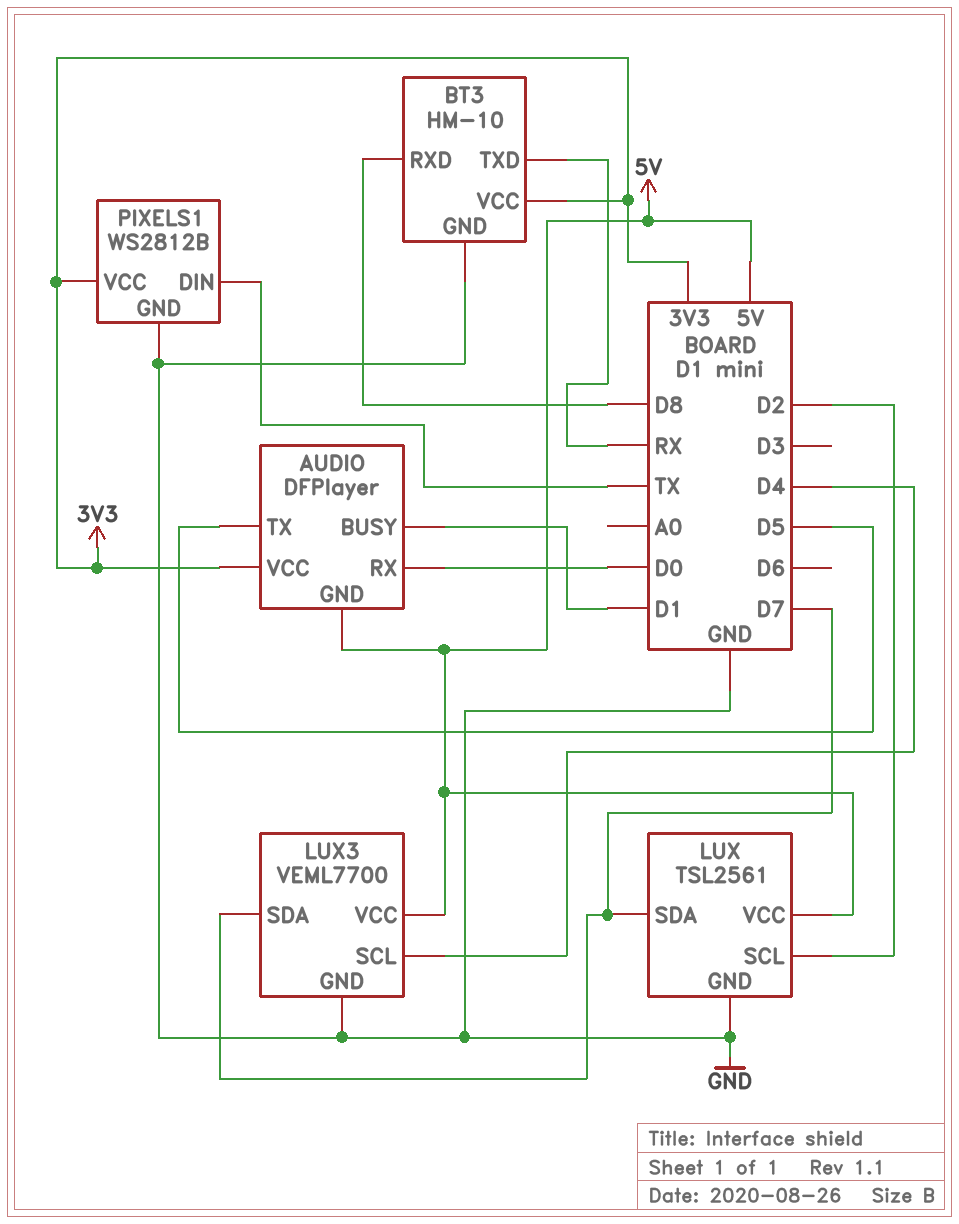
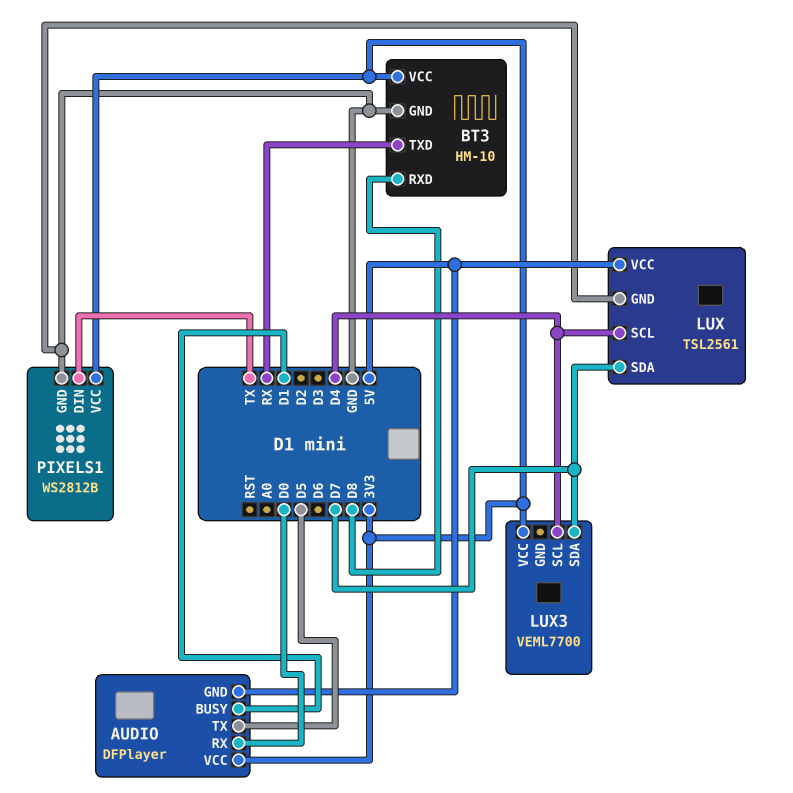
LUX pin SCL: D2 -> D4
LUX3 pin GND: GND -> none
LUX3 pin VCC: 5V -> 3V3

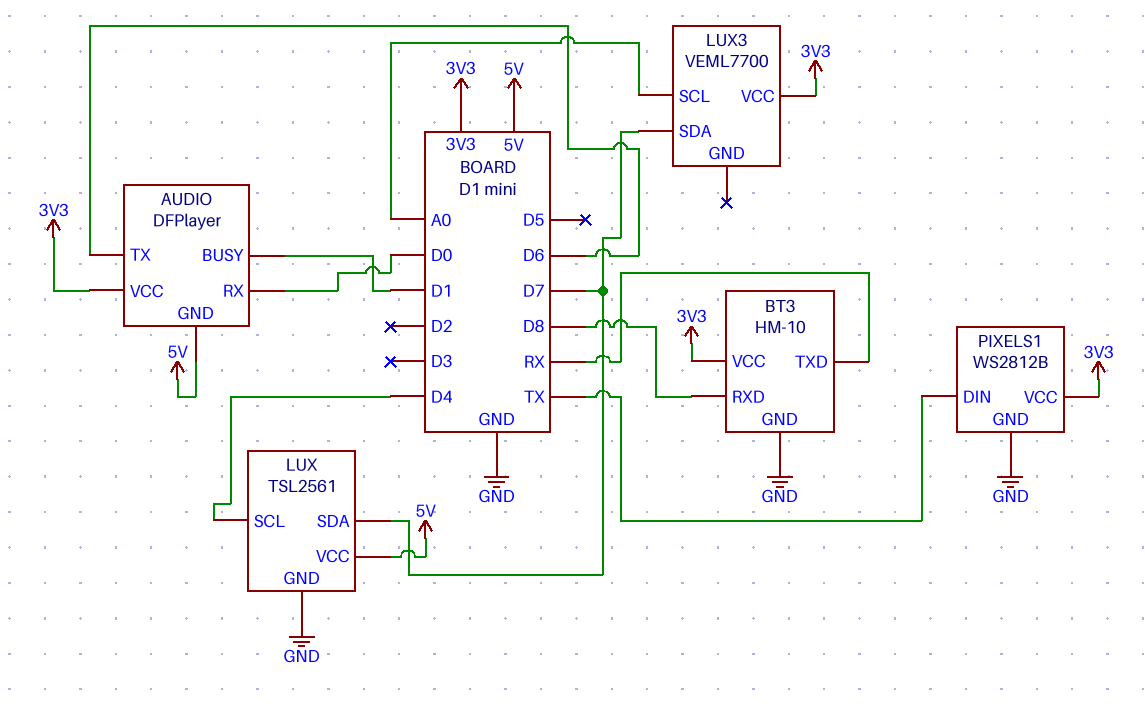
AUDIO pin TX: D5 -> D6
LUX3 pin SCL: D4 -> A0

